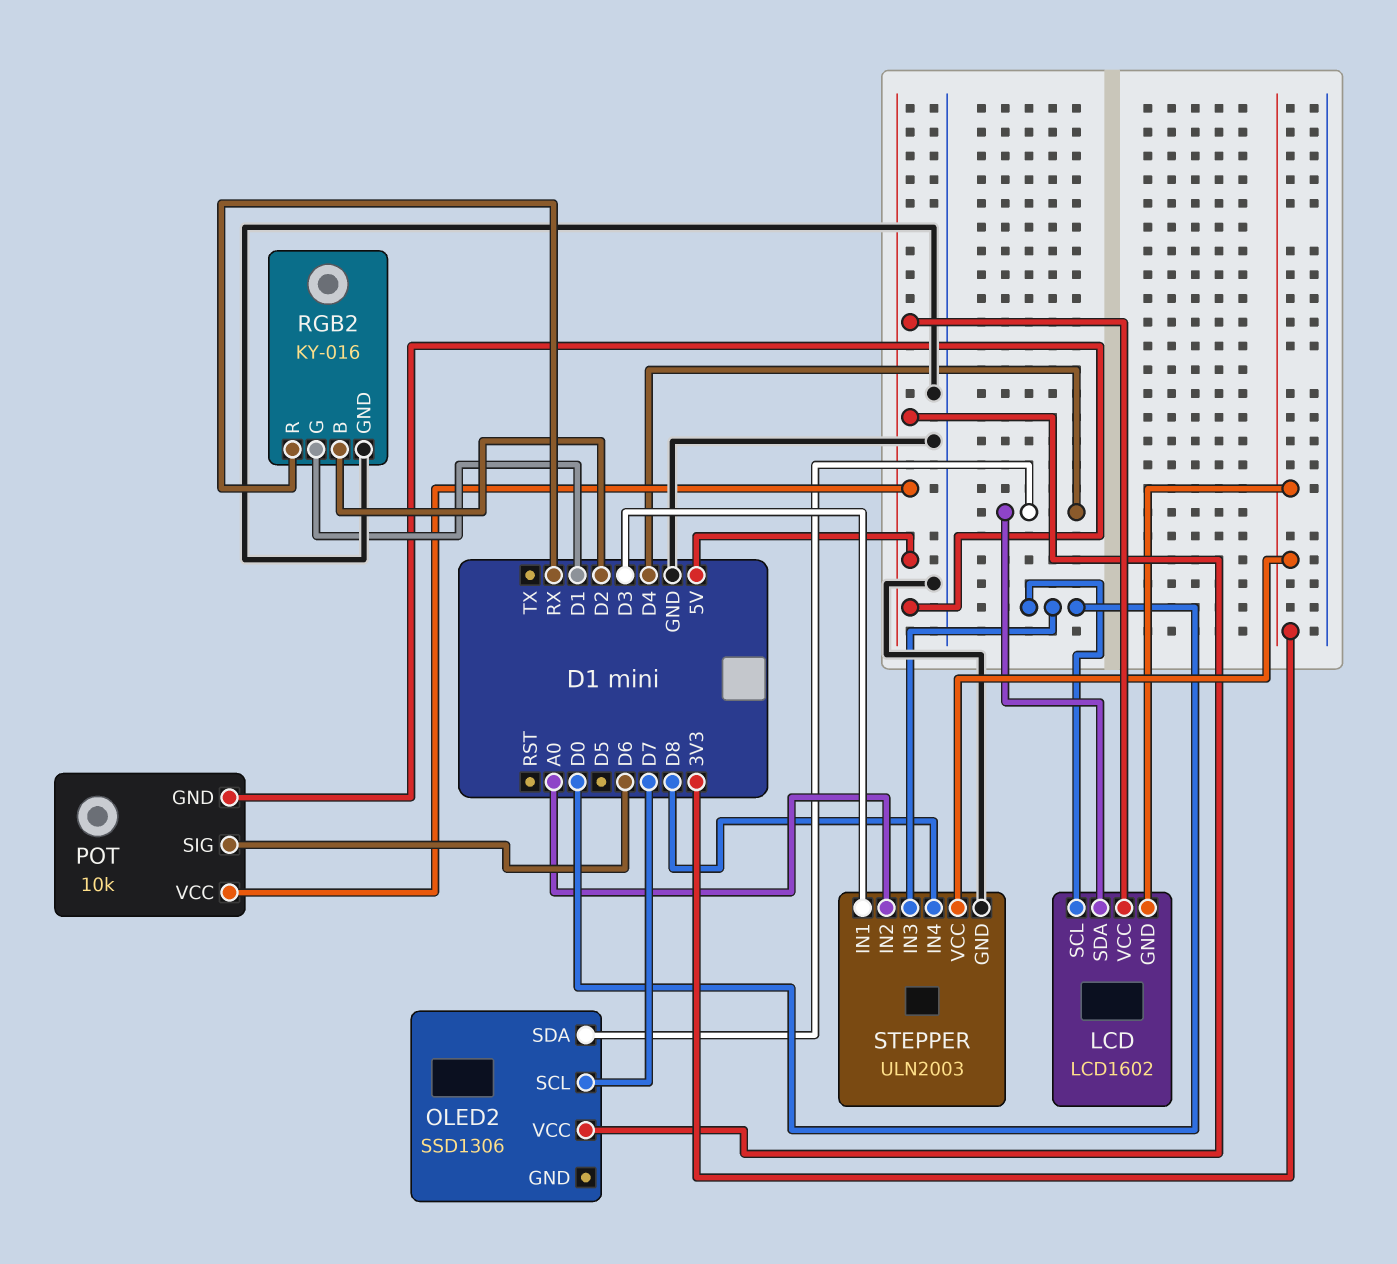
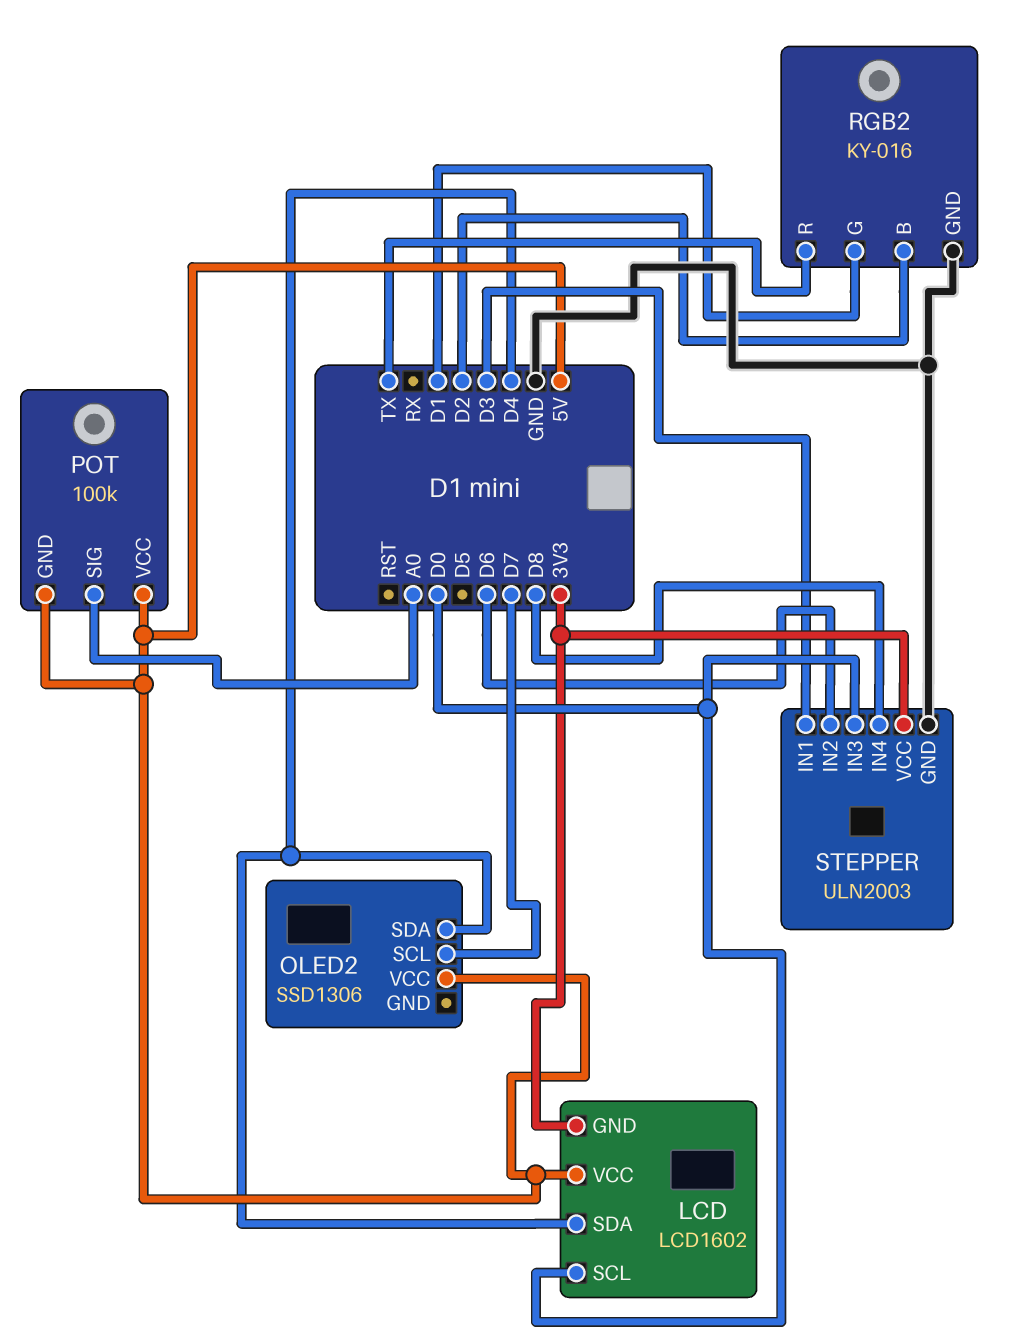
POT: 10k -> 100k
POT pin SIG: D6 -> A0
RGB2 pin R: RX -> TX
STEPPER pin IN2: A0 -> D6

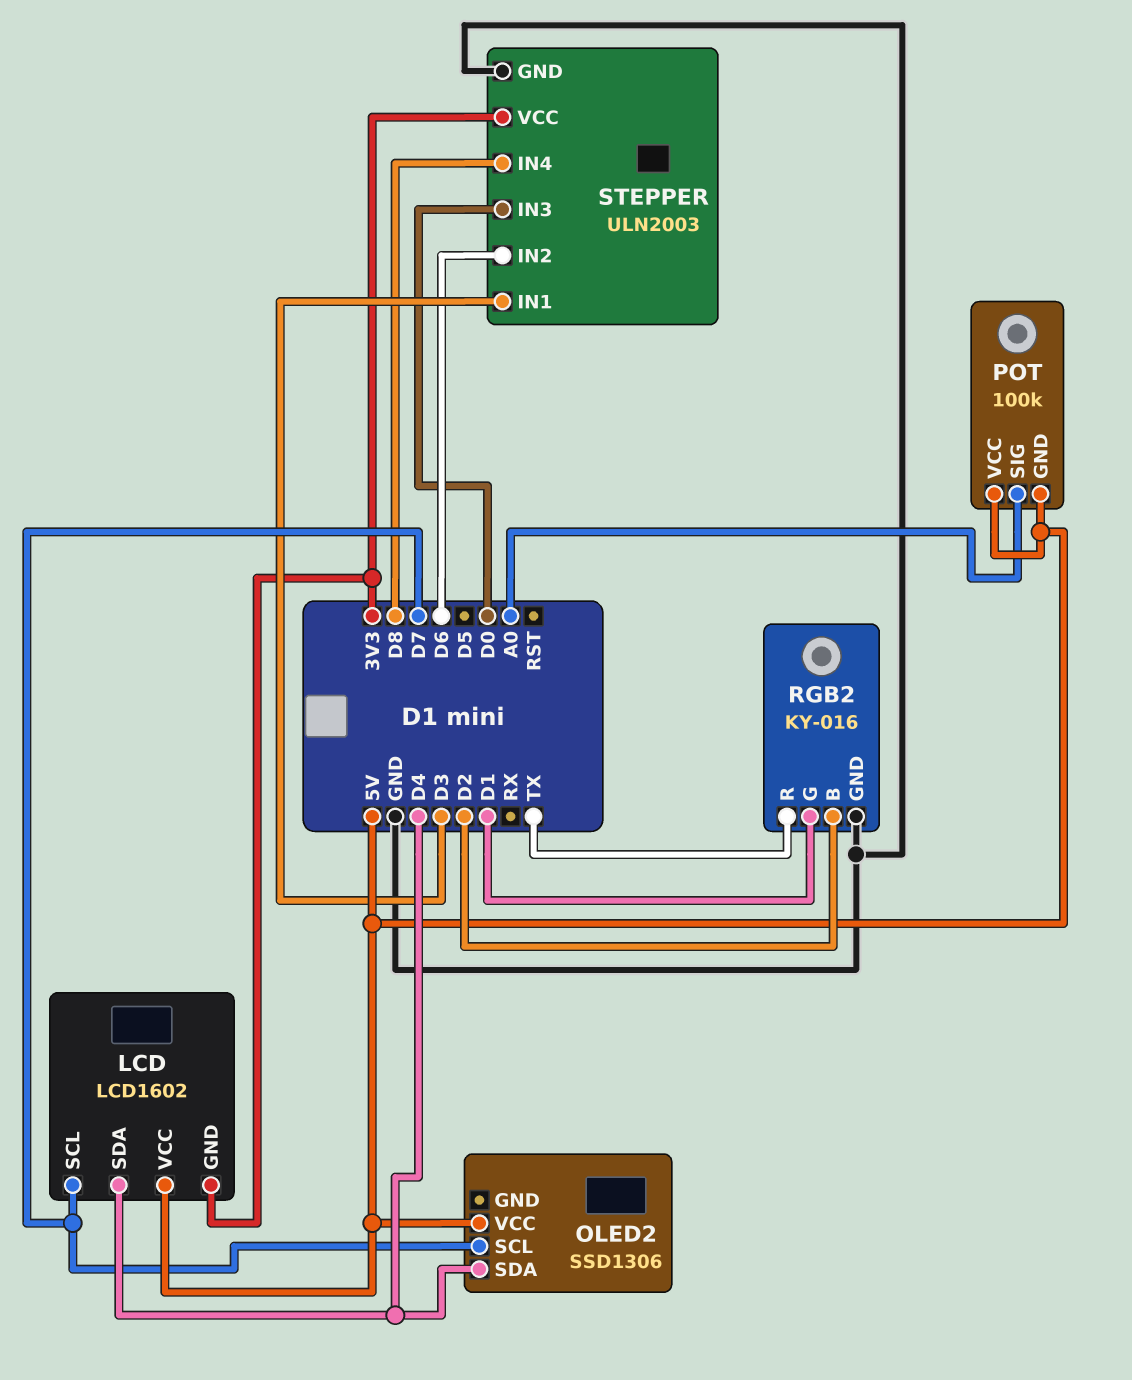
LCD pin SCL: D0 -> D7

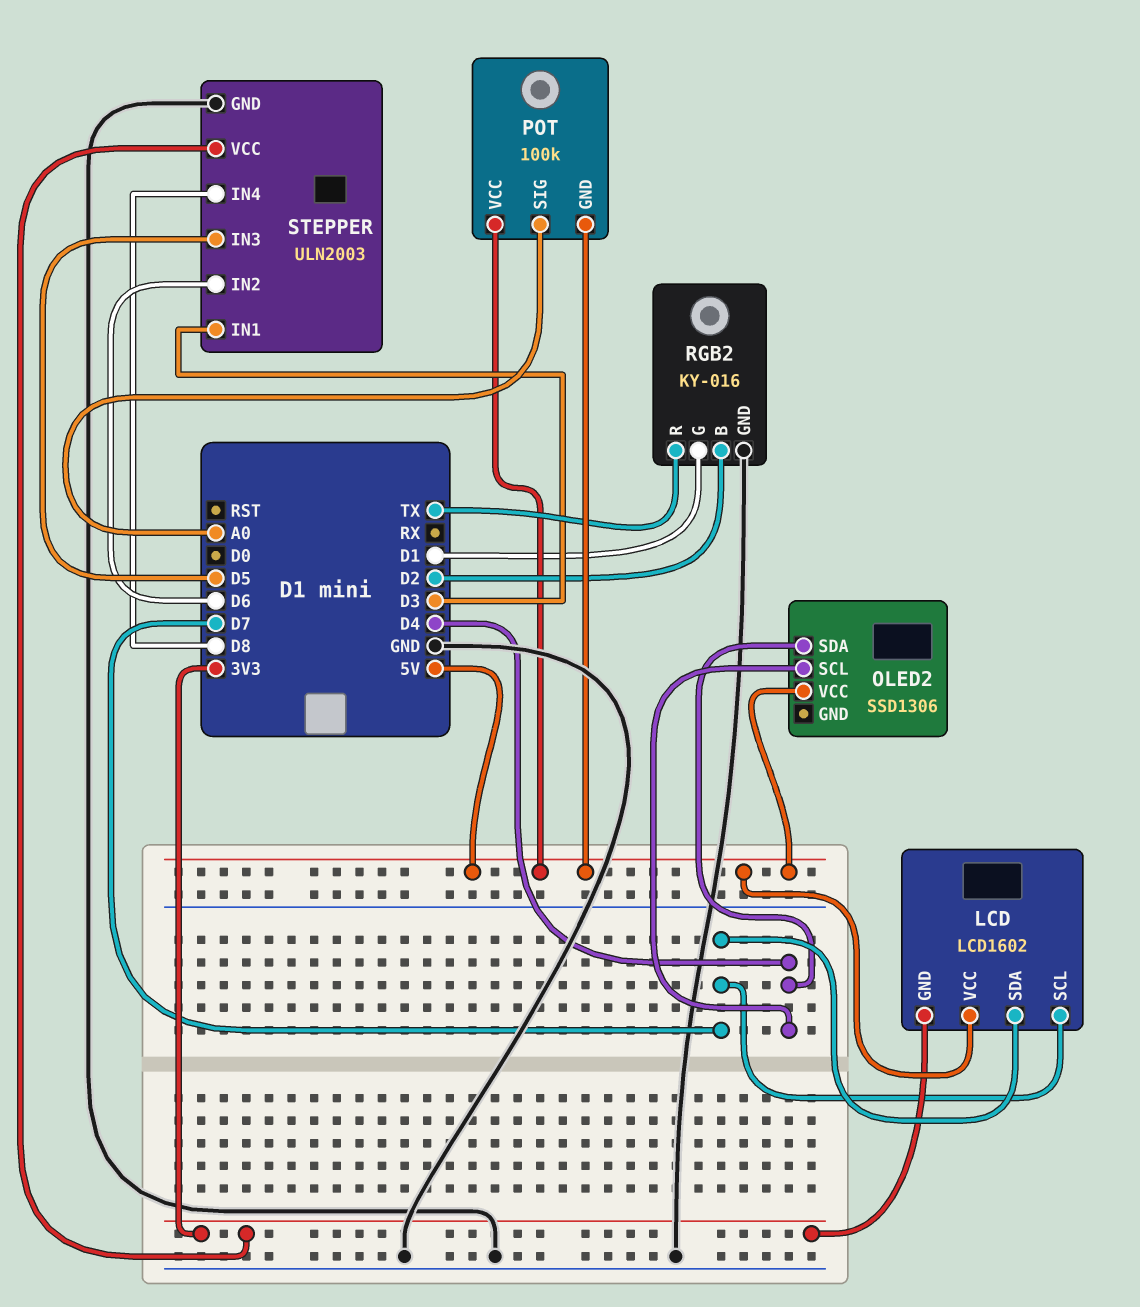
LCD pin SDA: D4 -> D7
OLED2 pin SCL: D7 -> D4
STEPPER pin IN3: D0 -> D5

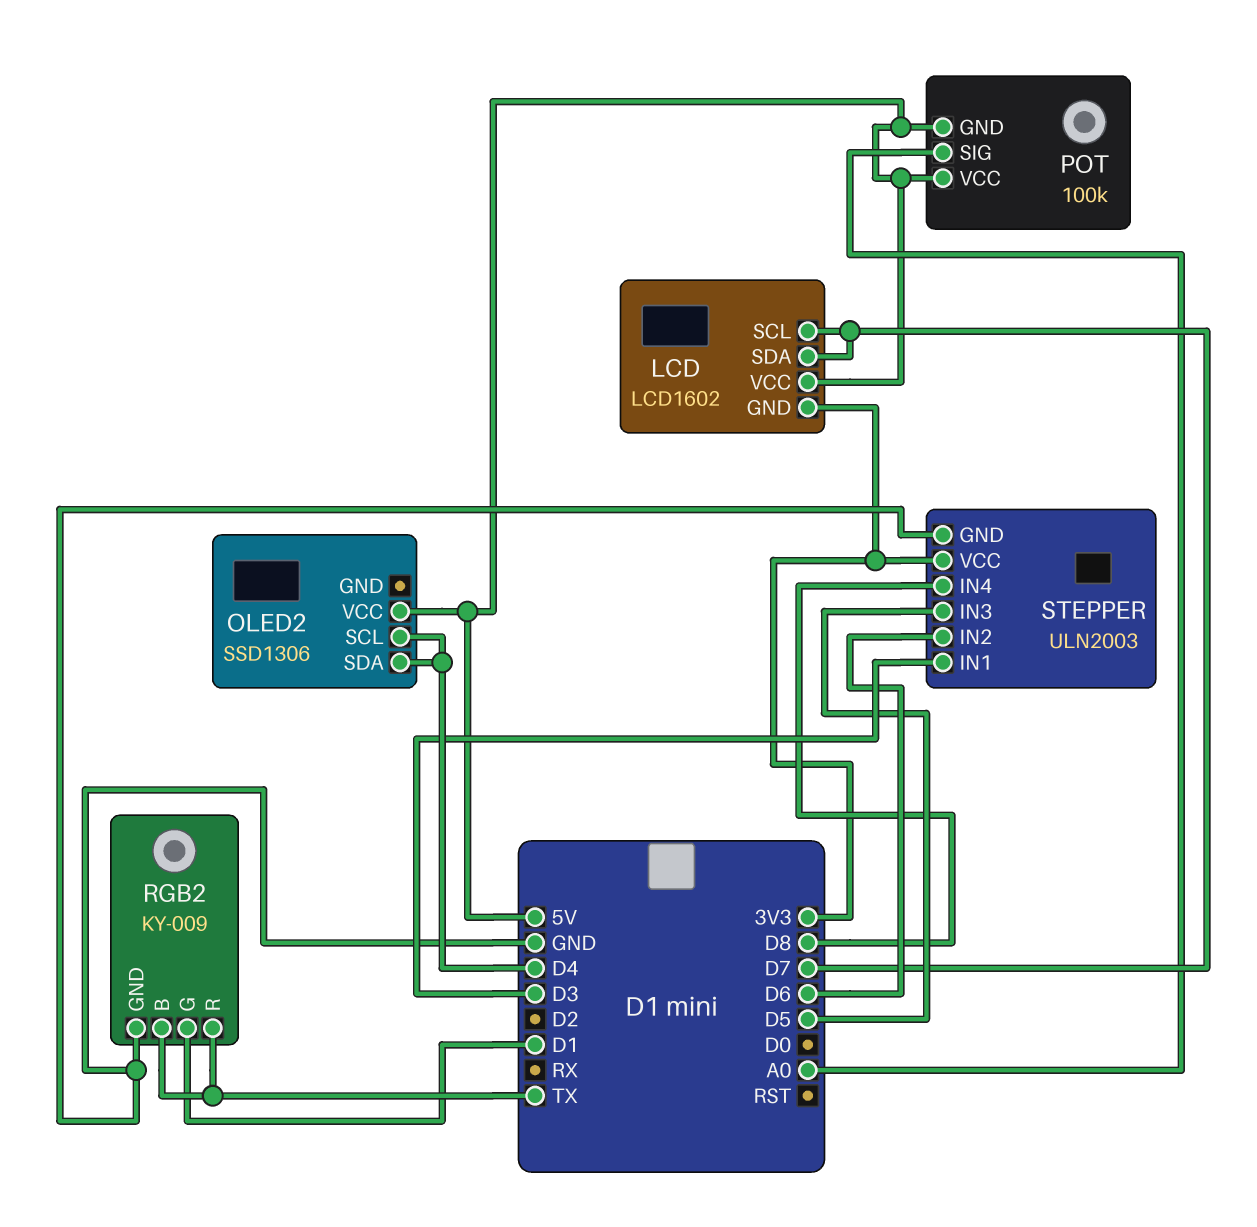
RGB2: KY-016 -> KY-009
RGB2 pin B: D2 -> TX

